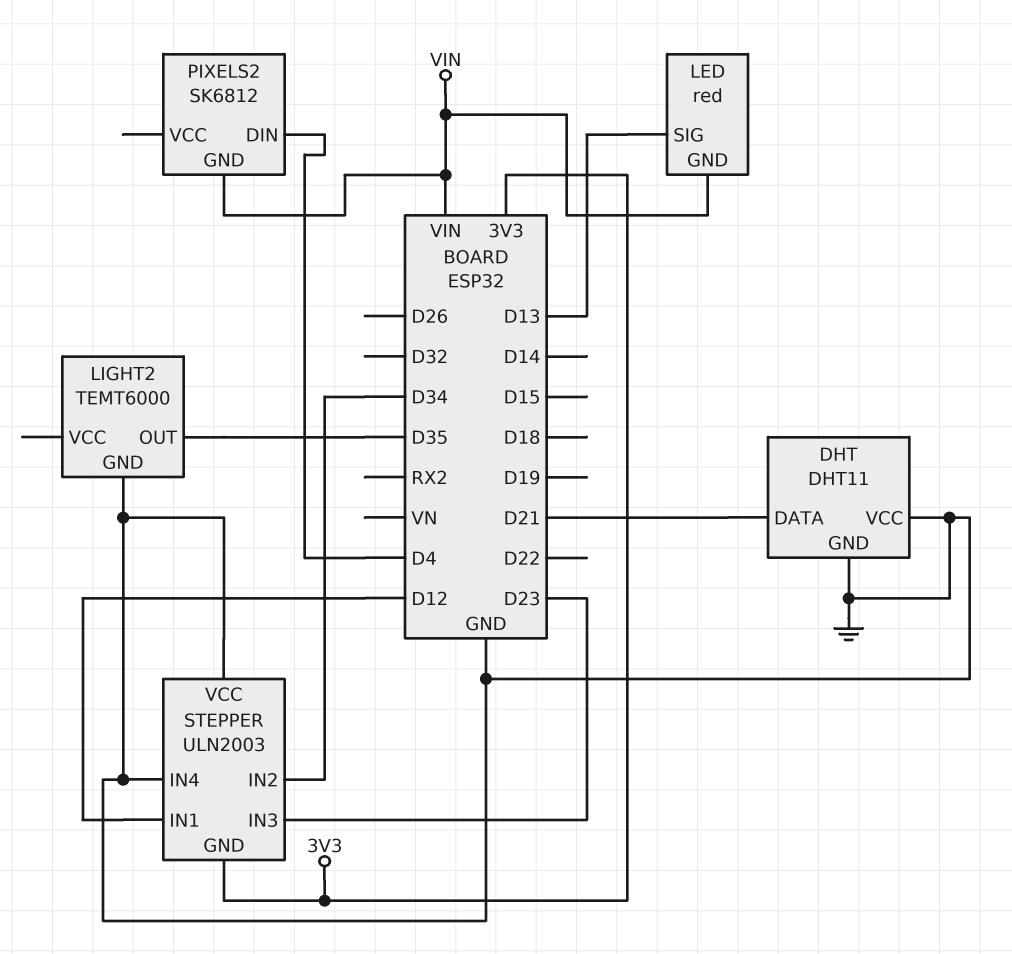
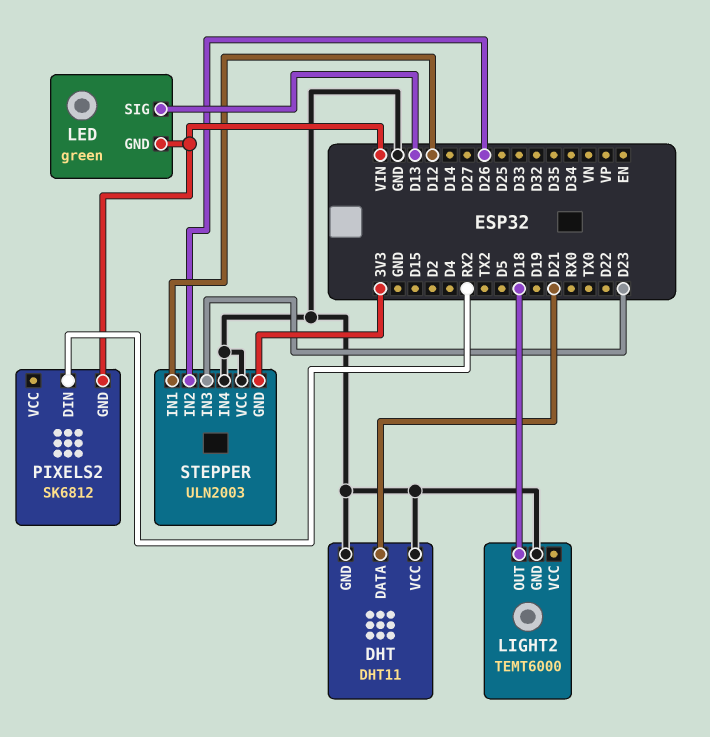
LED: red -> green
LIGHT2 pin OUT: D35 -> D18
PIXELS2 pin DIN: D4 -> RX2
STEPPER pin IN2: D34 -> D26

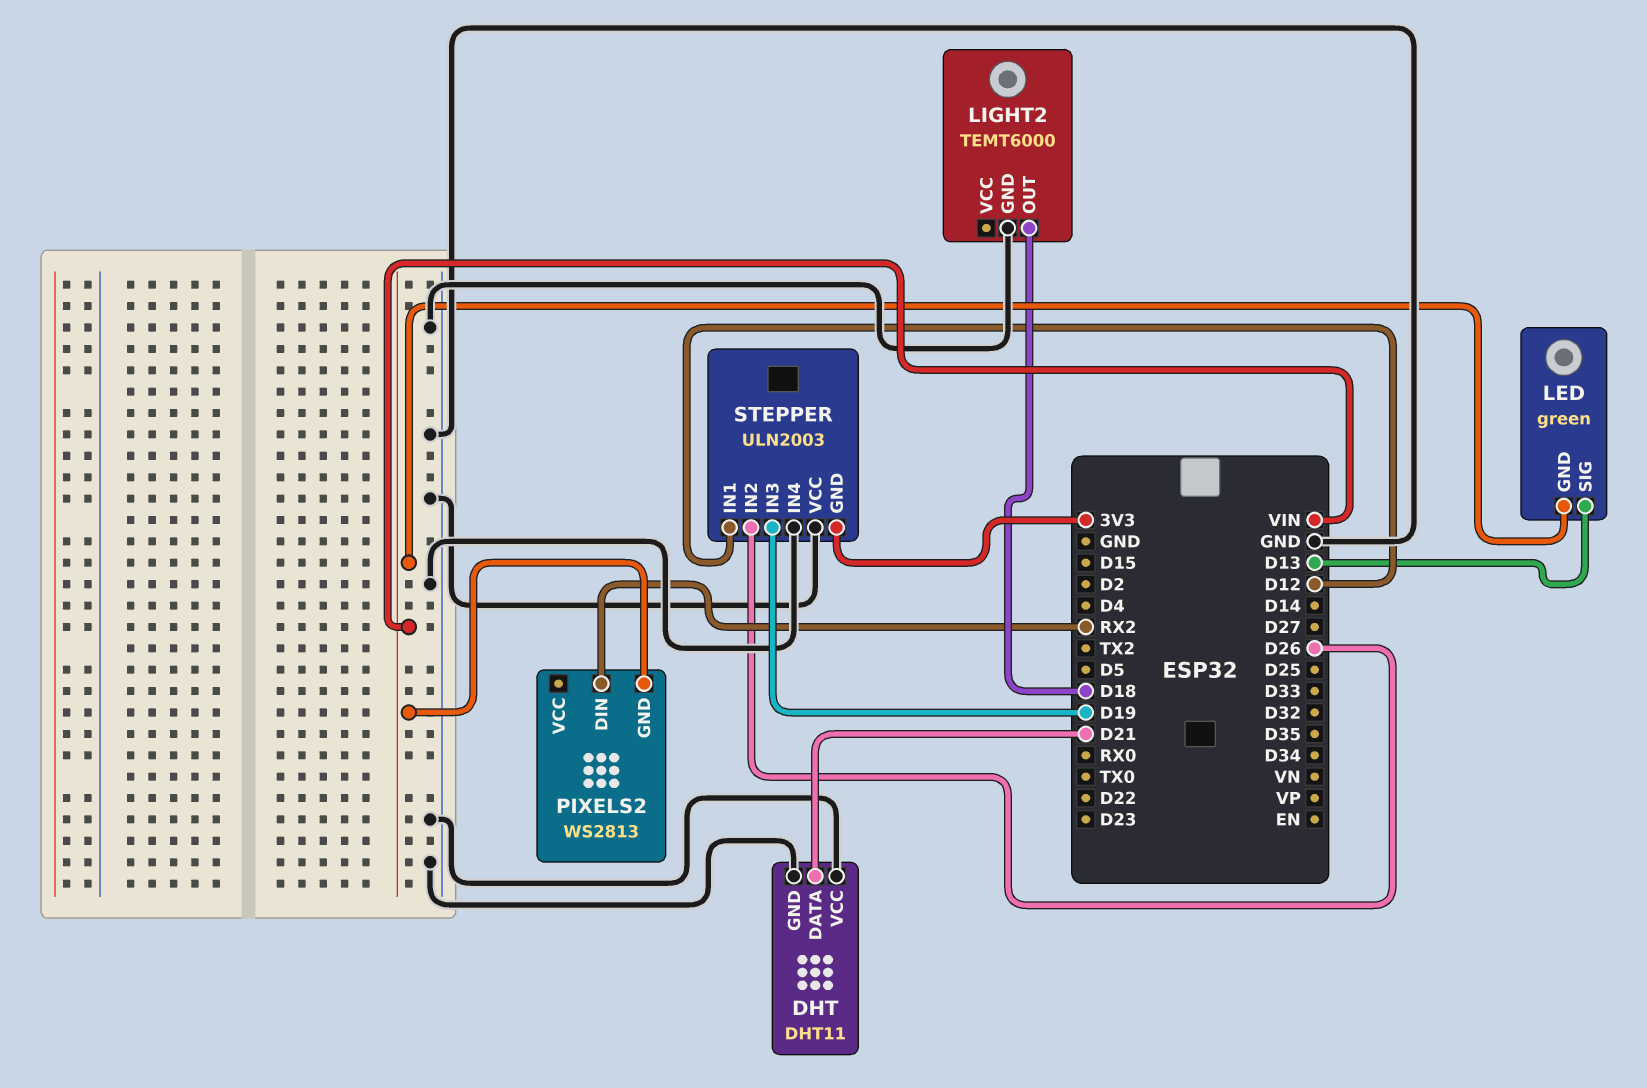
PIXELS2: SK6812 -> WS2813
STEPPER pin IN3: D23 -> D19

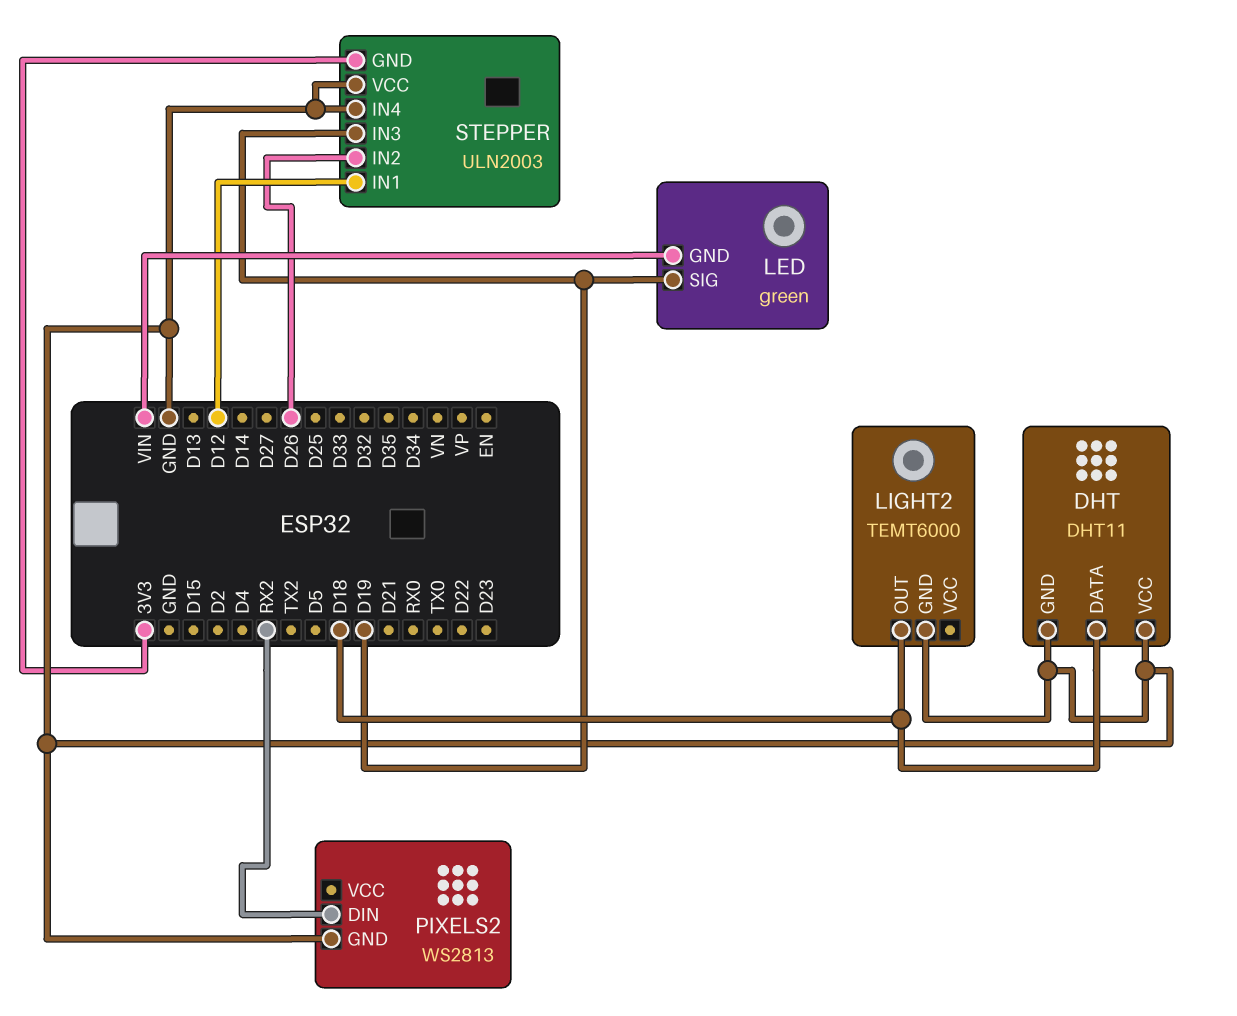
DHT pin DATA: D21 -> D18
LED pin SIG: D13 -> D19
PIXELS2 pin GND: VIN -> GND

